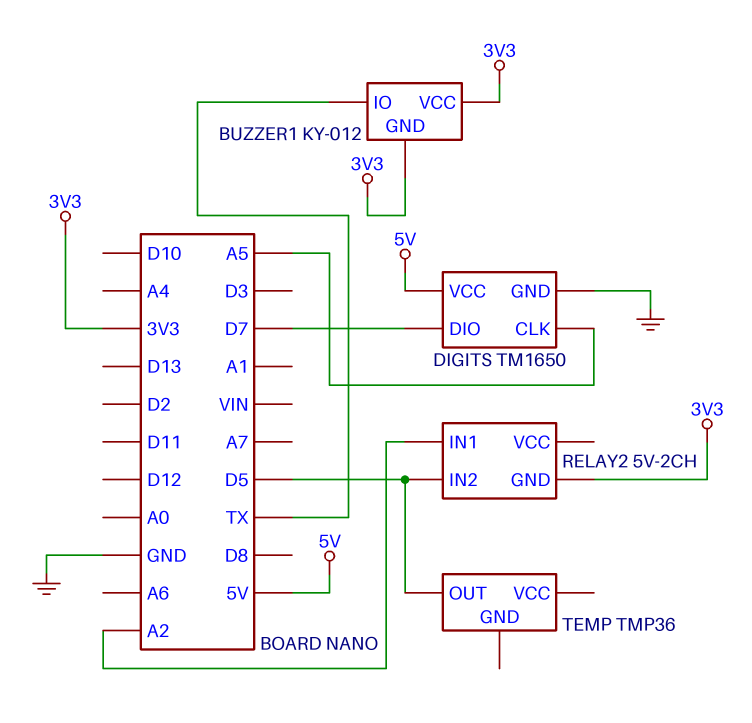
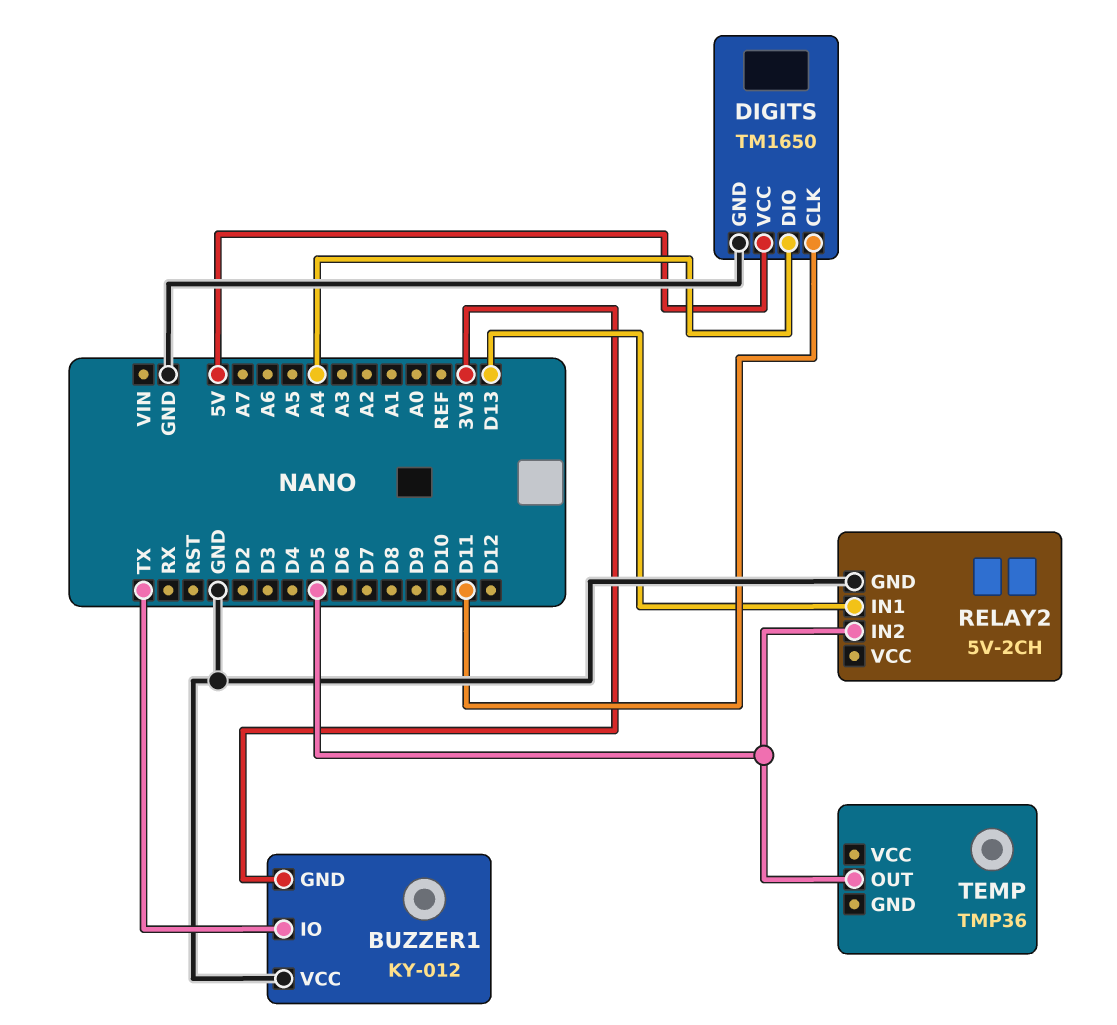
BUZZER1 pin VCC: 3V3 -> GND
DIGITS pin CLK: A5 -> D11
DIGITS pin DIO: D7 -> A4
RELAY2 pin GND: 3V3 -> GND
RELAY2 pin IN1: A2 -> D13

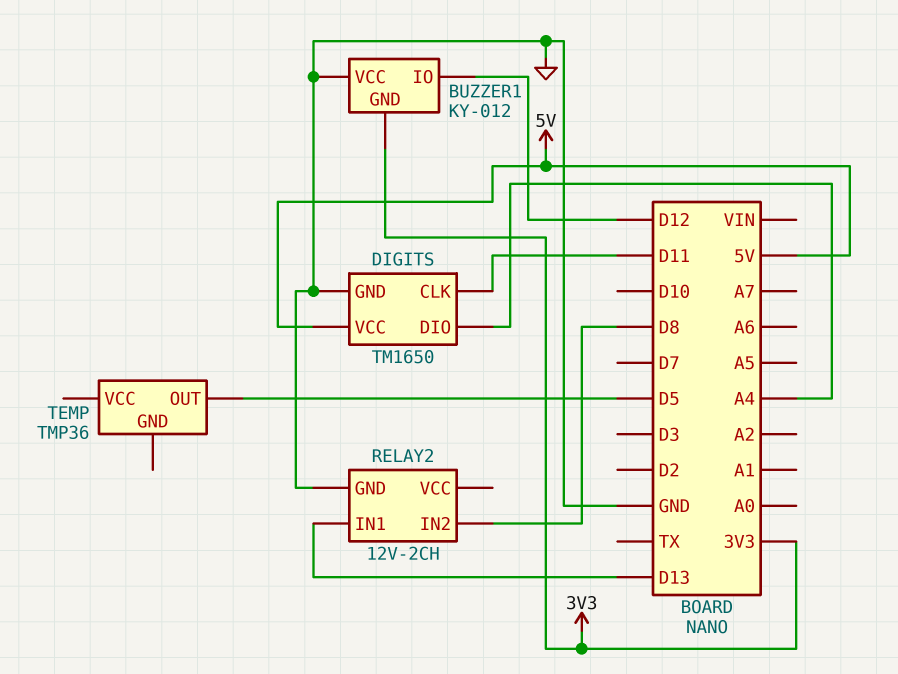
BUZZER1 pin IO: TX -> D12
RELAY2: 5V-2CH -> 12V-2CH
RELAY2 pin IN2: D5 -> D8

